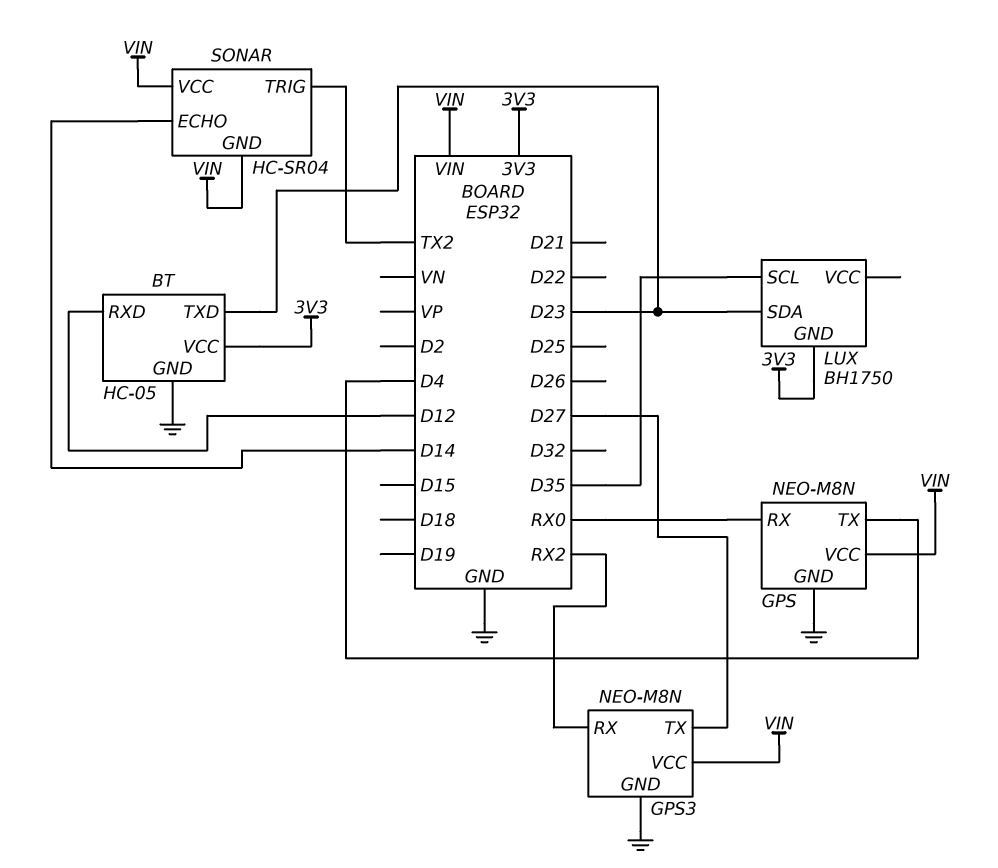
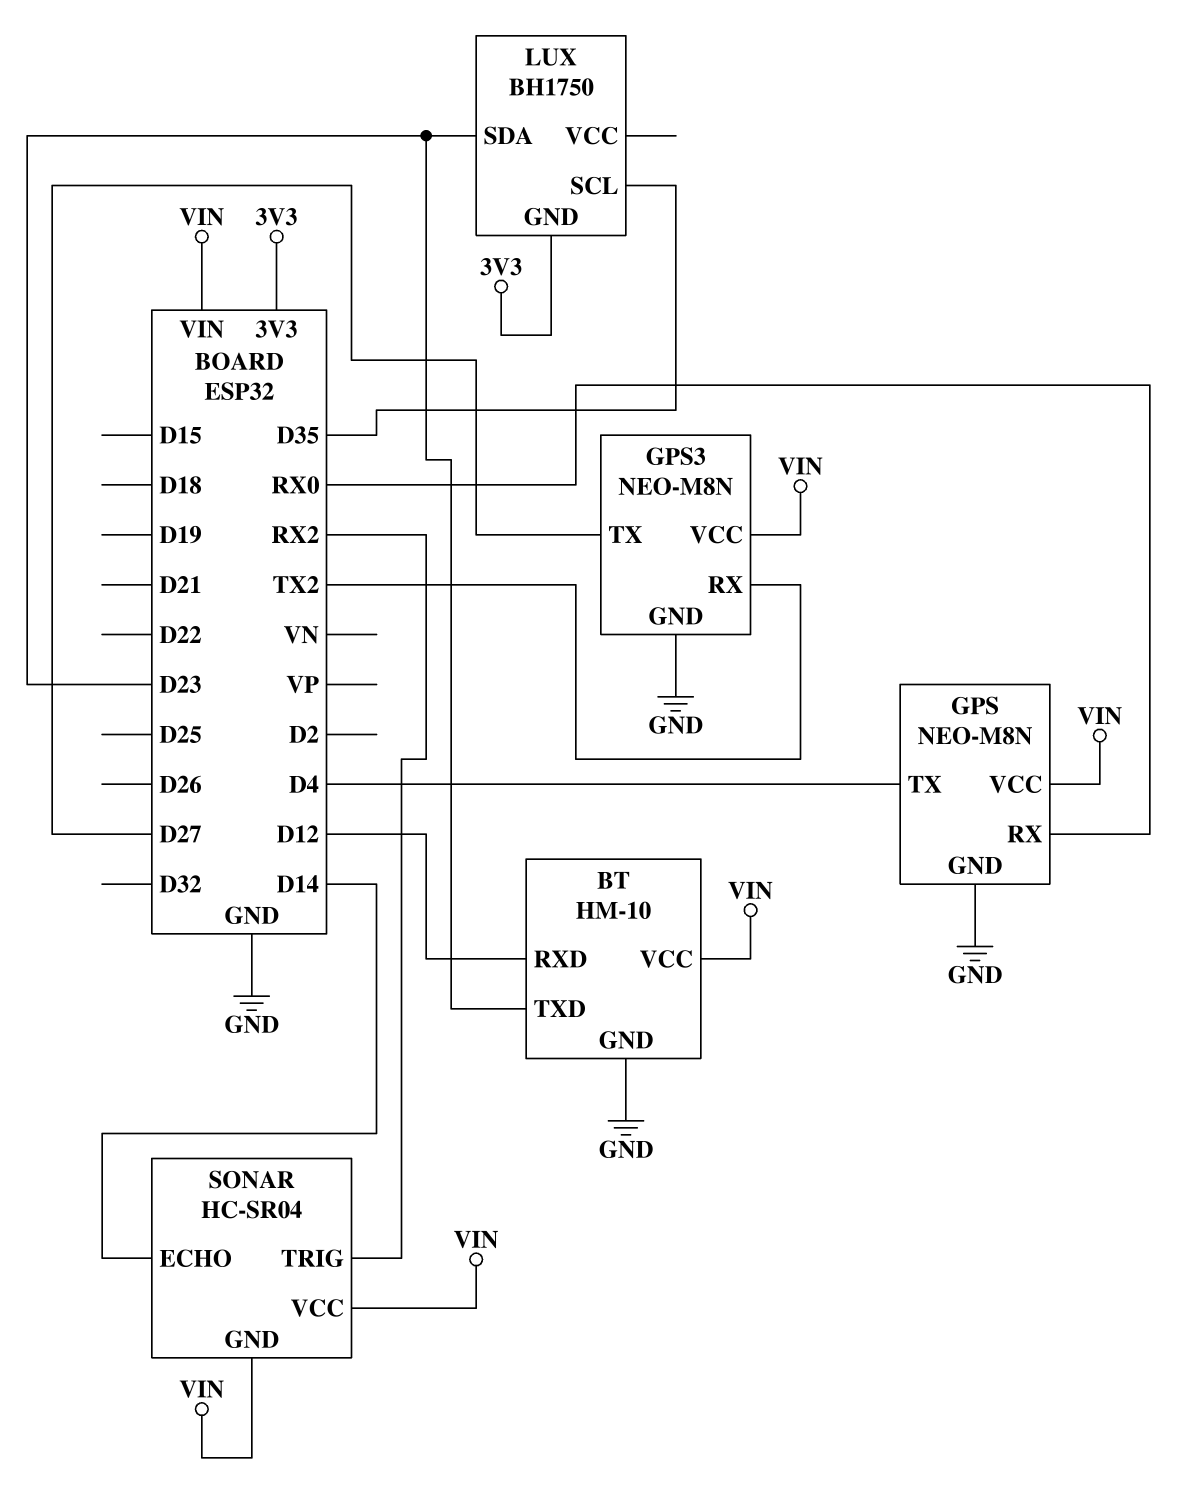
BT: HC-05 -> HM-10
BT pin VCC: 3V3 -> VIN
GPS3 pin RX: RX2 -> TX2
SONAR pin TRIG: TX2 -> RX2

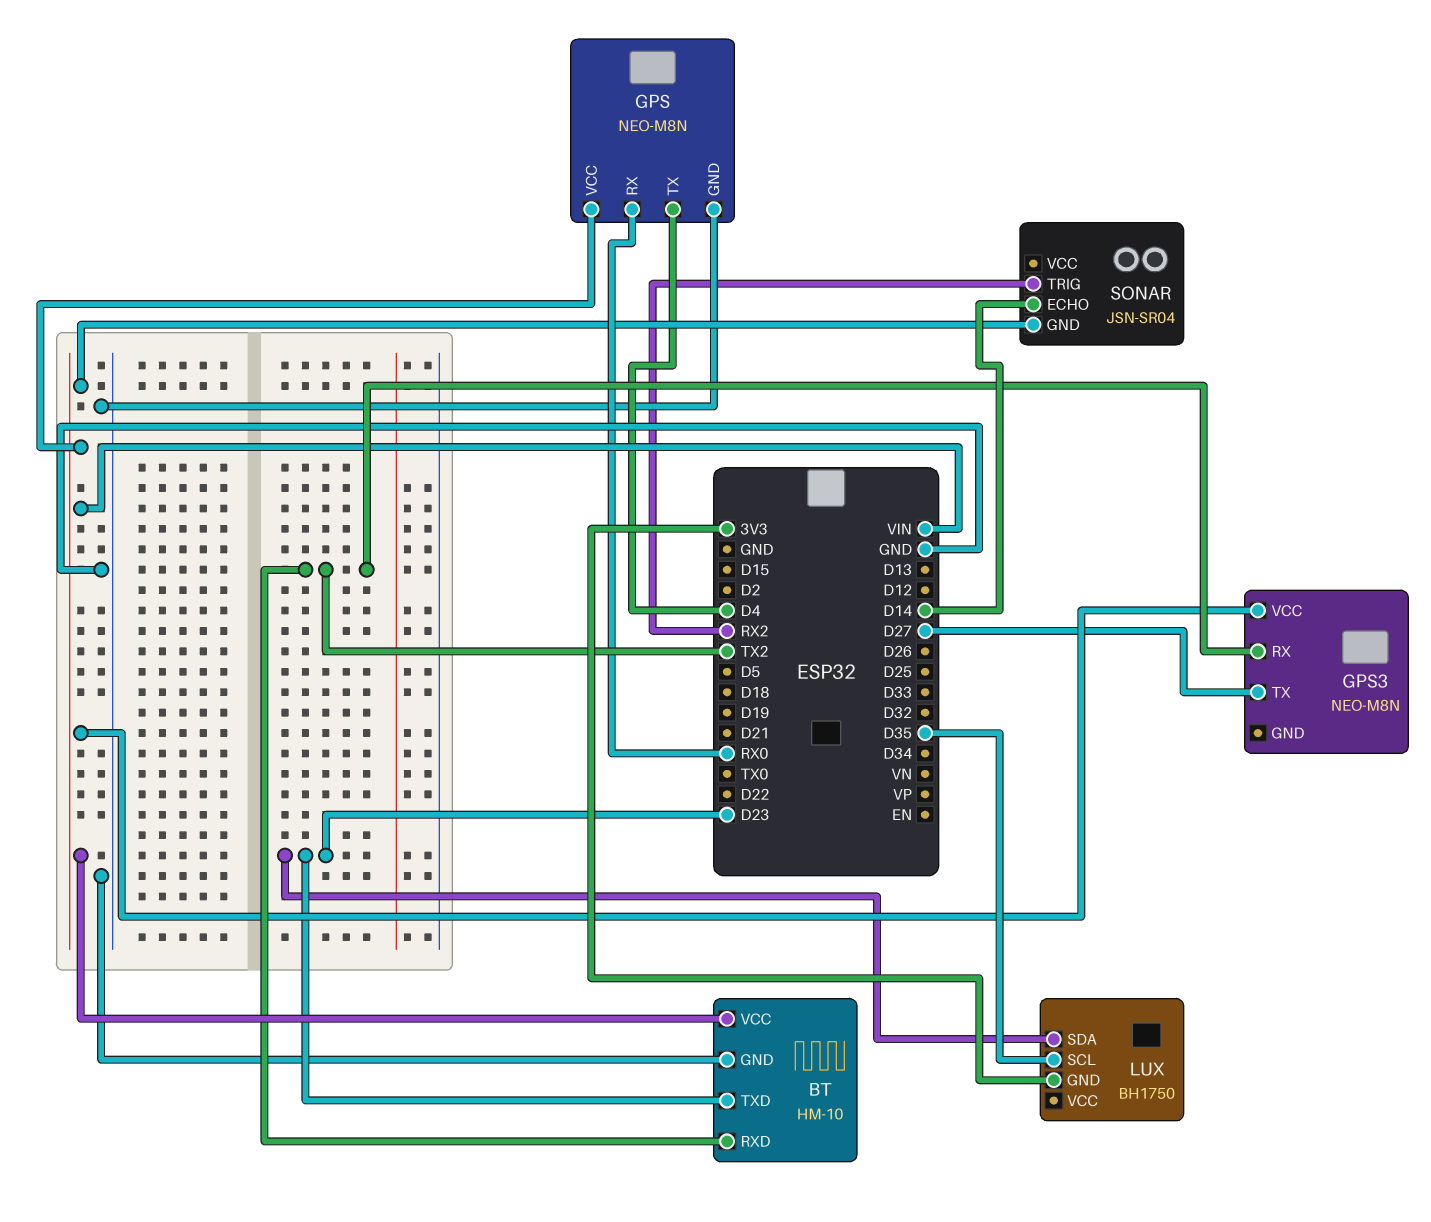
BT pin RXD: D12 -> TX2
GPS3 pin GND: GND -> none
SONAR: HC-SR04 -> JSN-SR04
SONAR pin VCC: VIN -> none

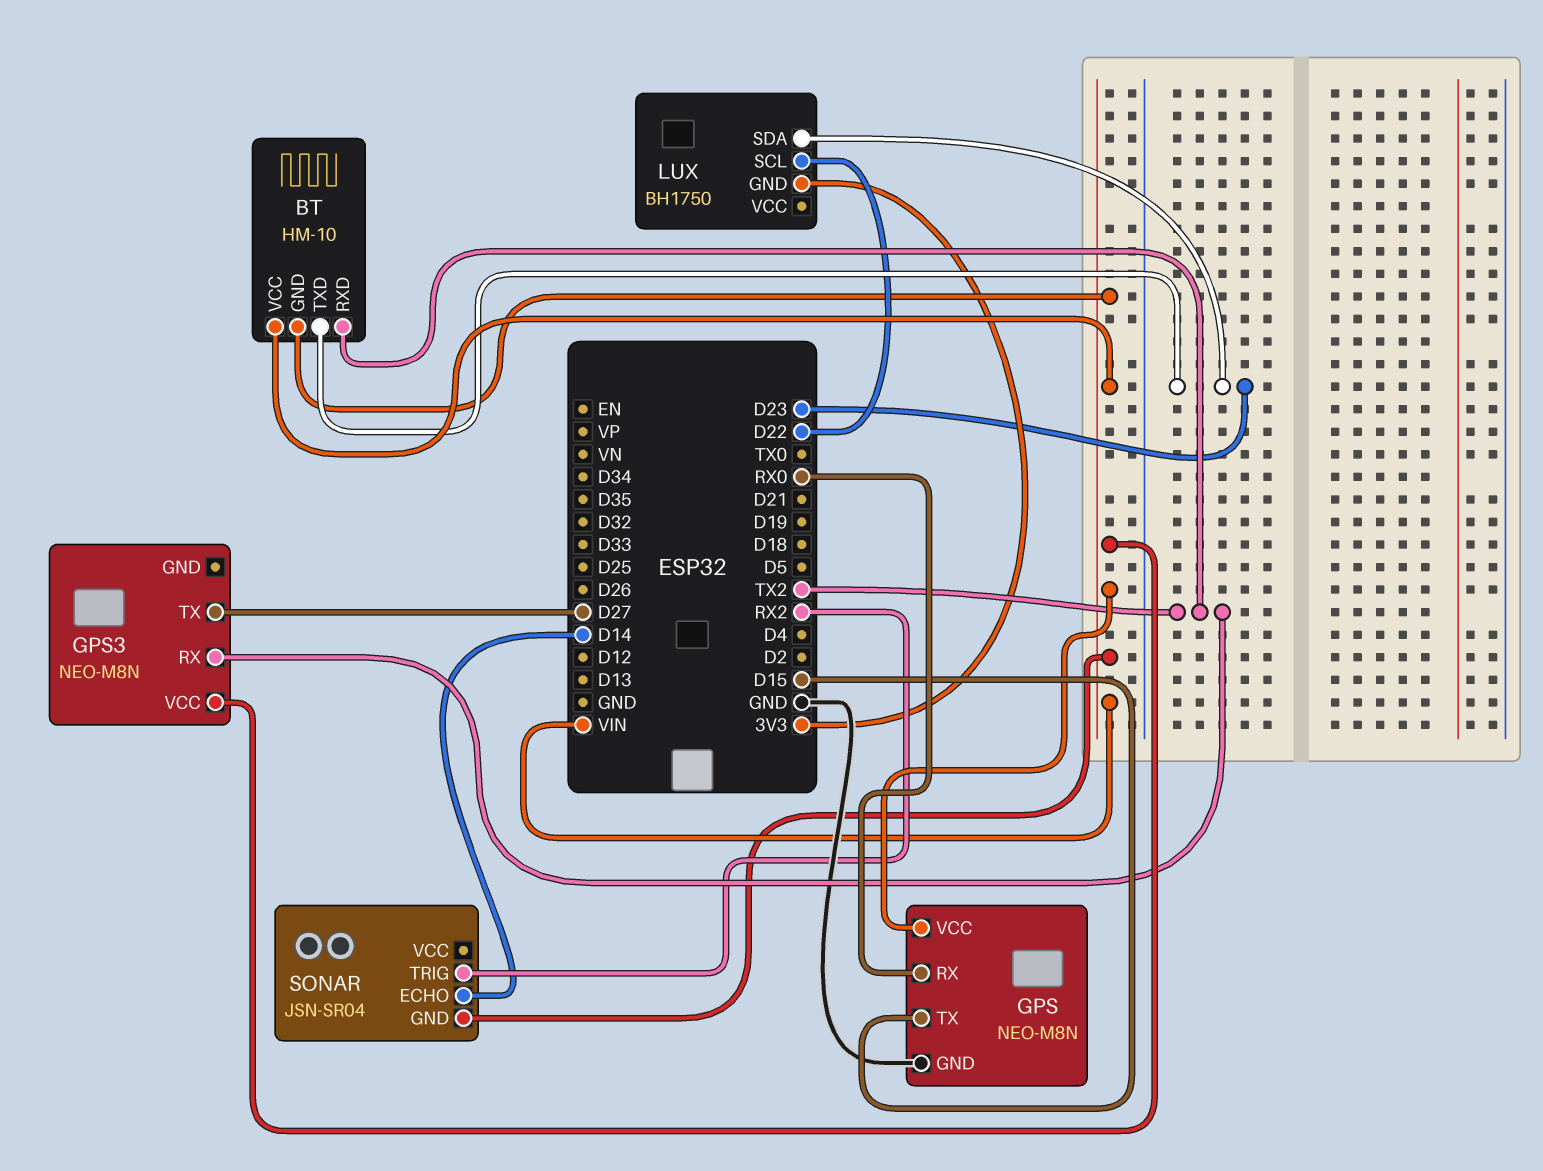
BT pin GND: GND -> VIN
GPS pin TX: D4 -> D15
LUX pin SCL: D35 -> D22

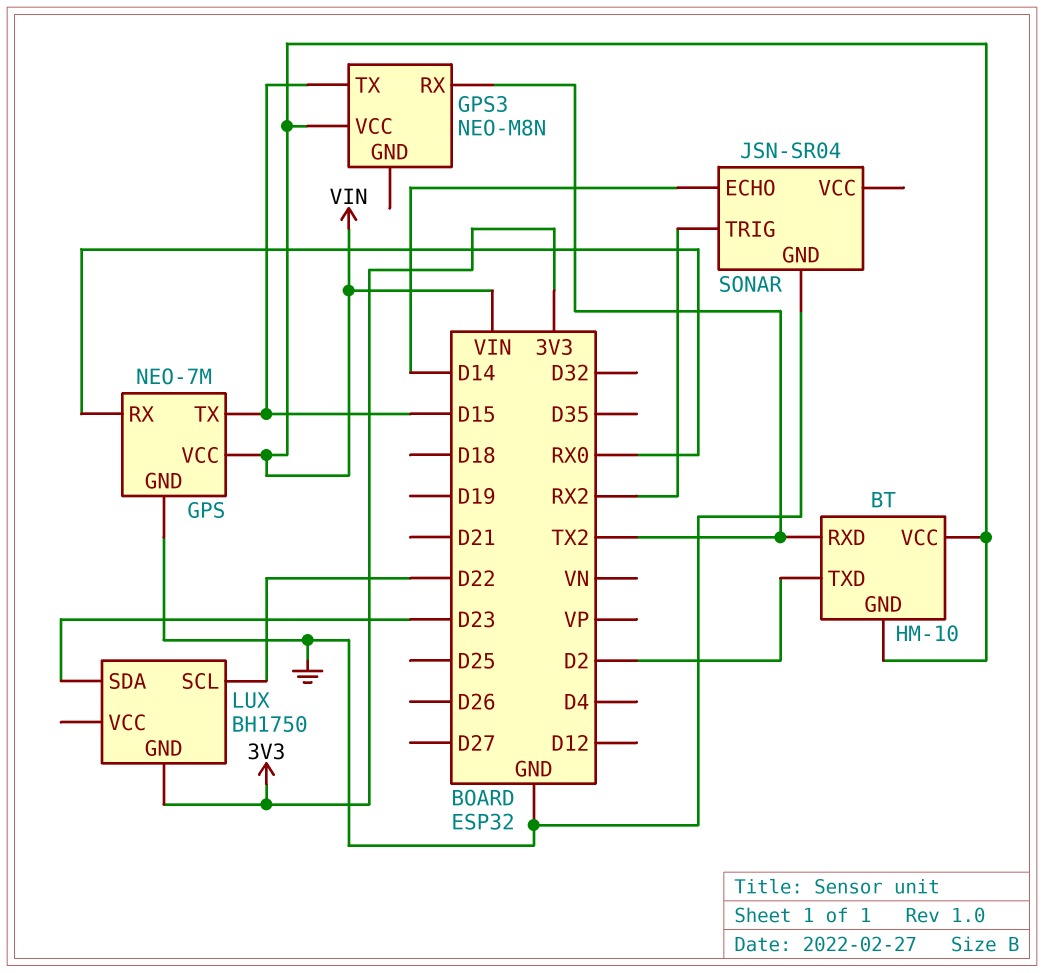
BT pin TXD: D23 -> D2
GPS: NEO-M8N -> NEO-7M
GPS3 pin TX: D27 -> D15
SONAR pin GND: VIN -> GND

